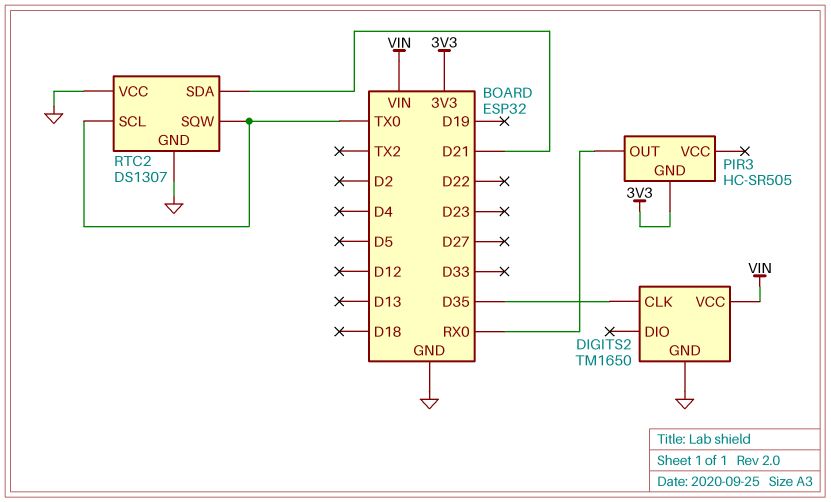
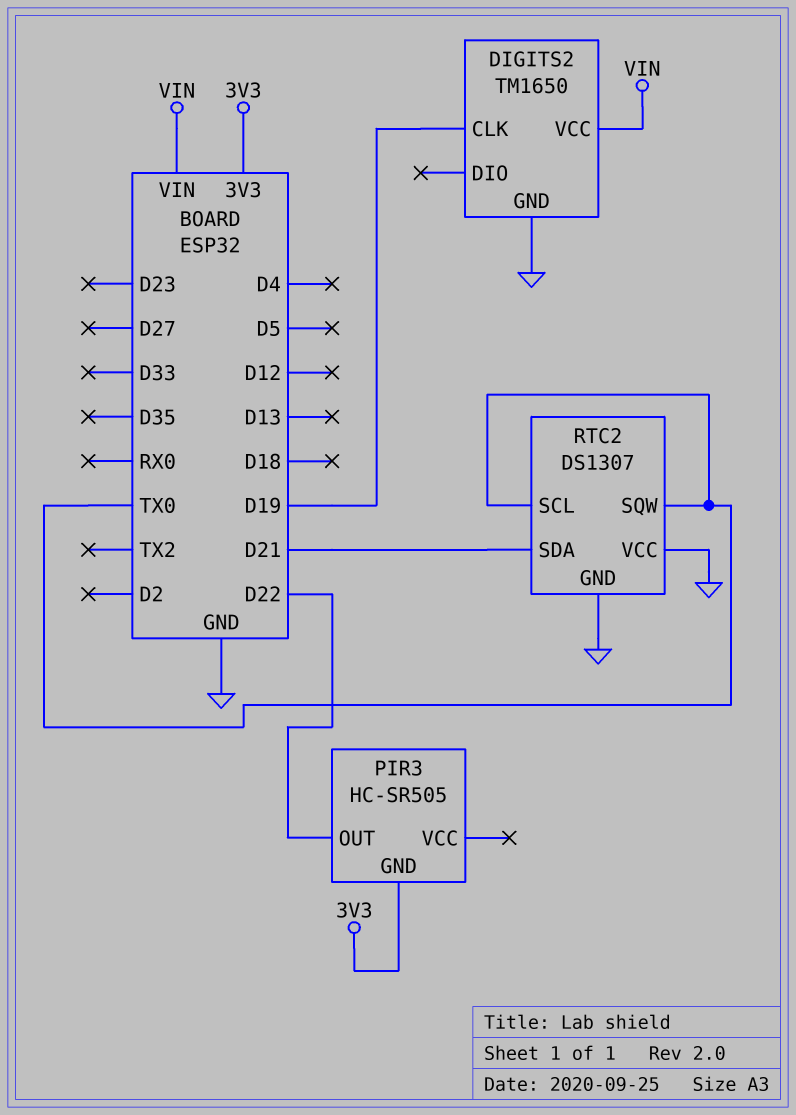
DIGITS2 pin CLK: D35 -> D19
PIR3 pin OUT: RX0 -> D22

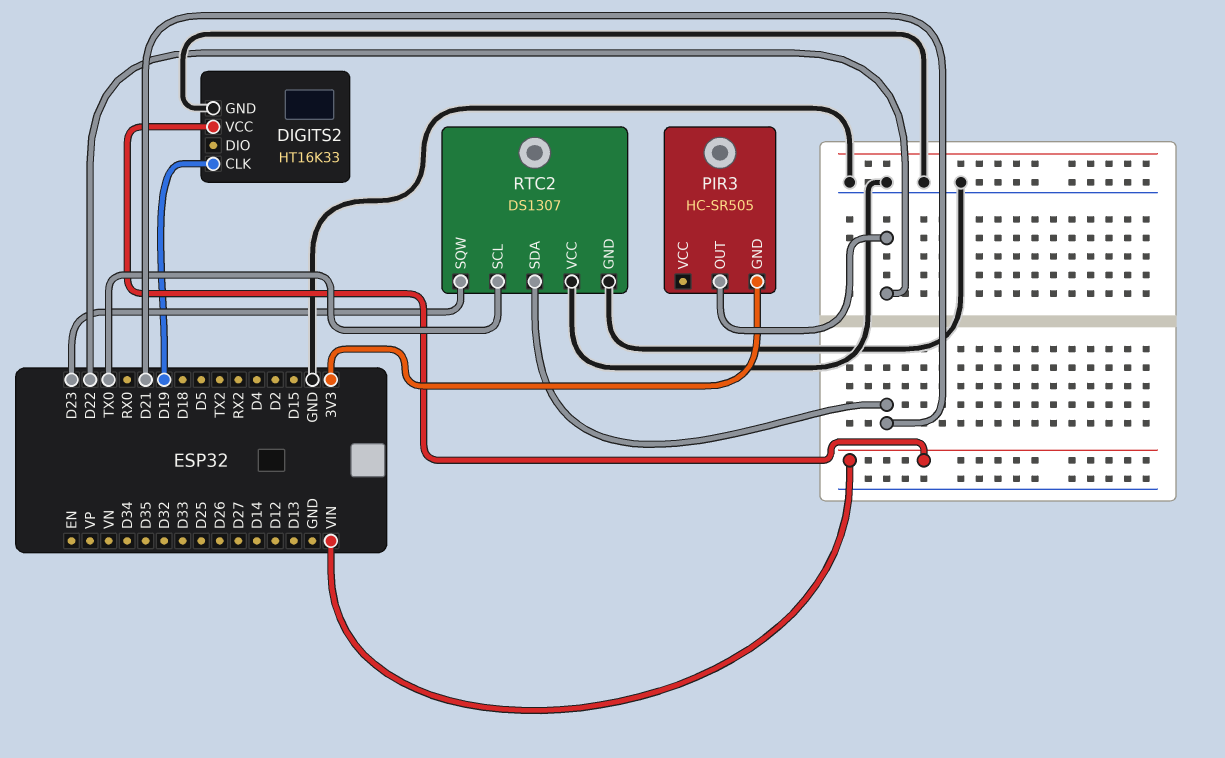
DIGITS2: TM1650 -> HT16K33
RTC2 pin SQW: TX0 -> D23

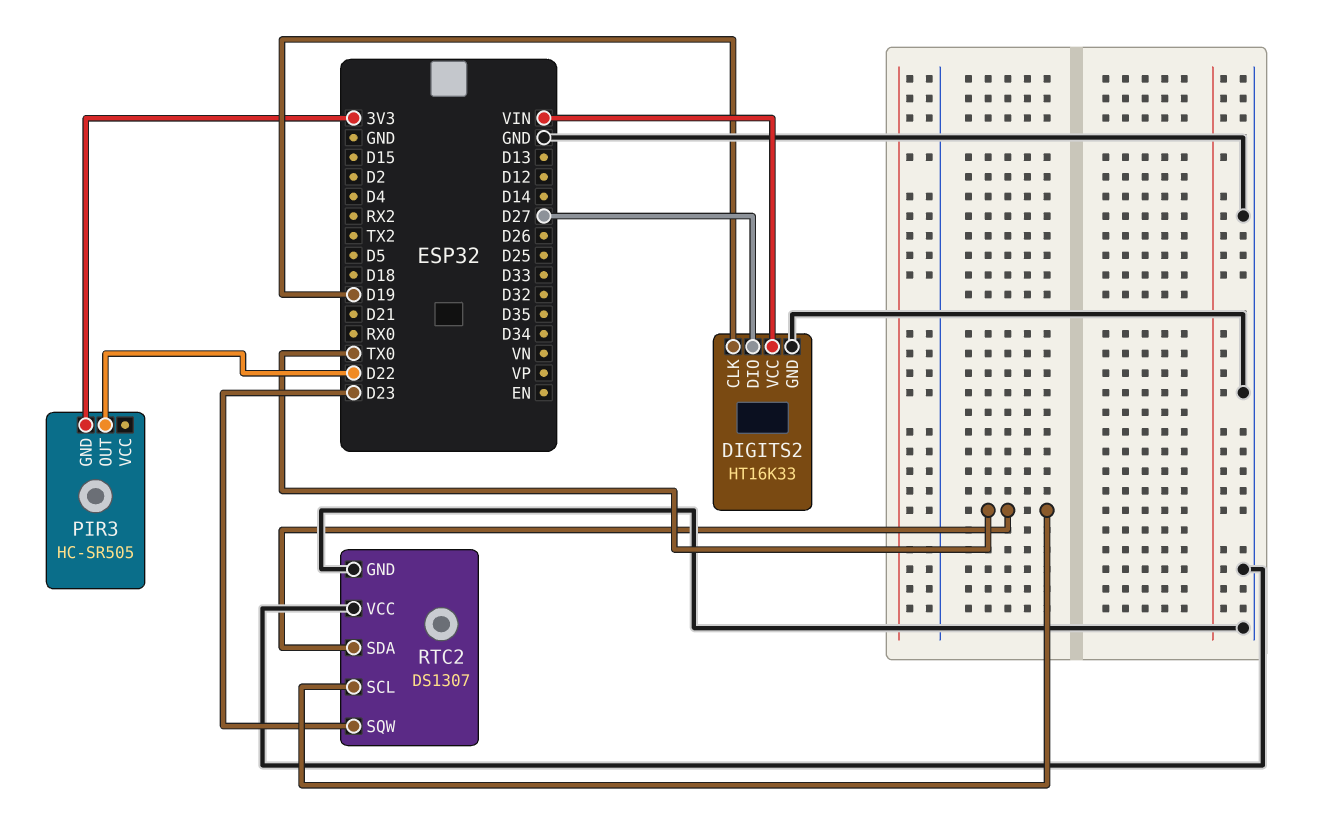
DIGITS2 pin DIO: none -> D27
RTC2 pin SDA: D21 -> TX0

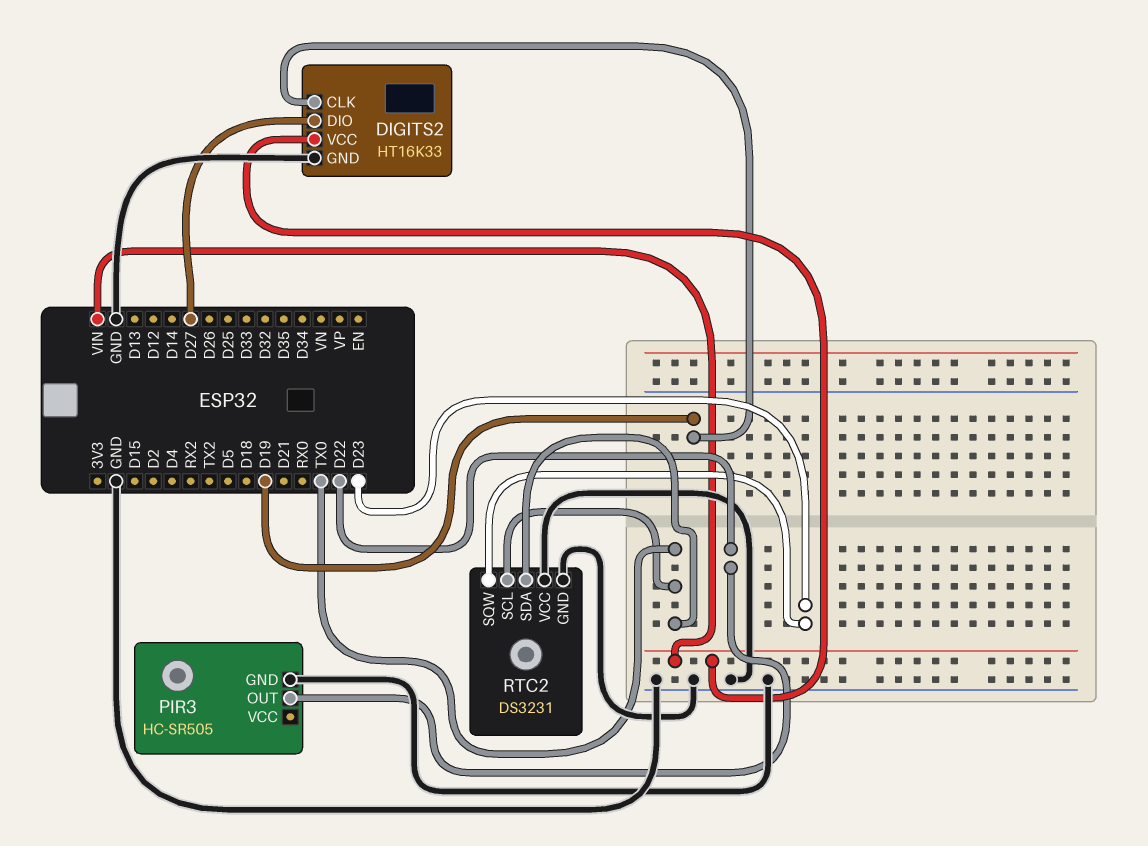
PIR3 pin GND: 3V3 -> GND
RTC2: DS1307 -> DS3231

